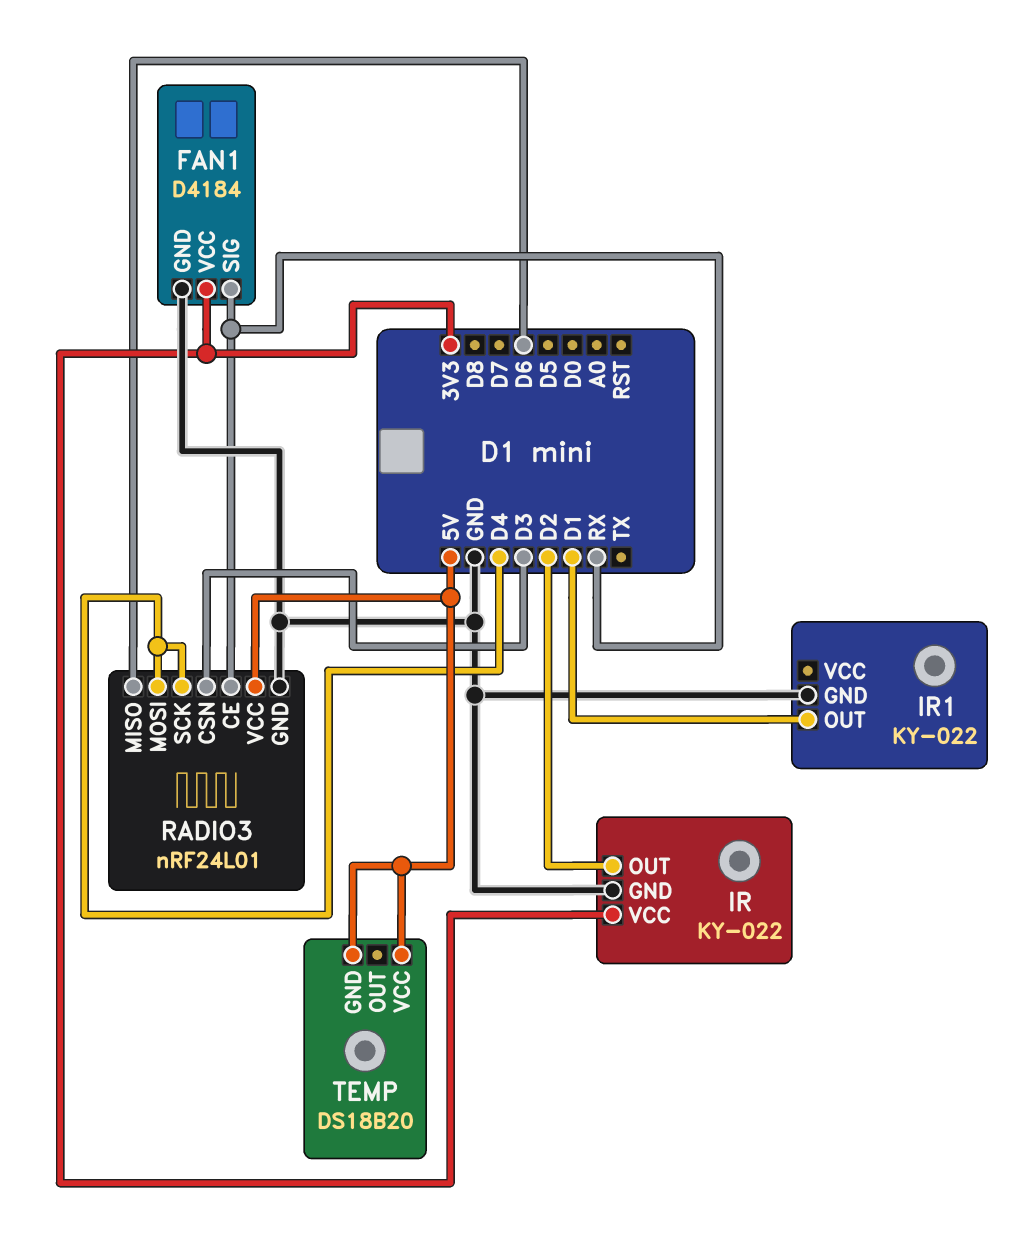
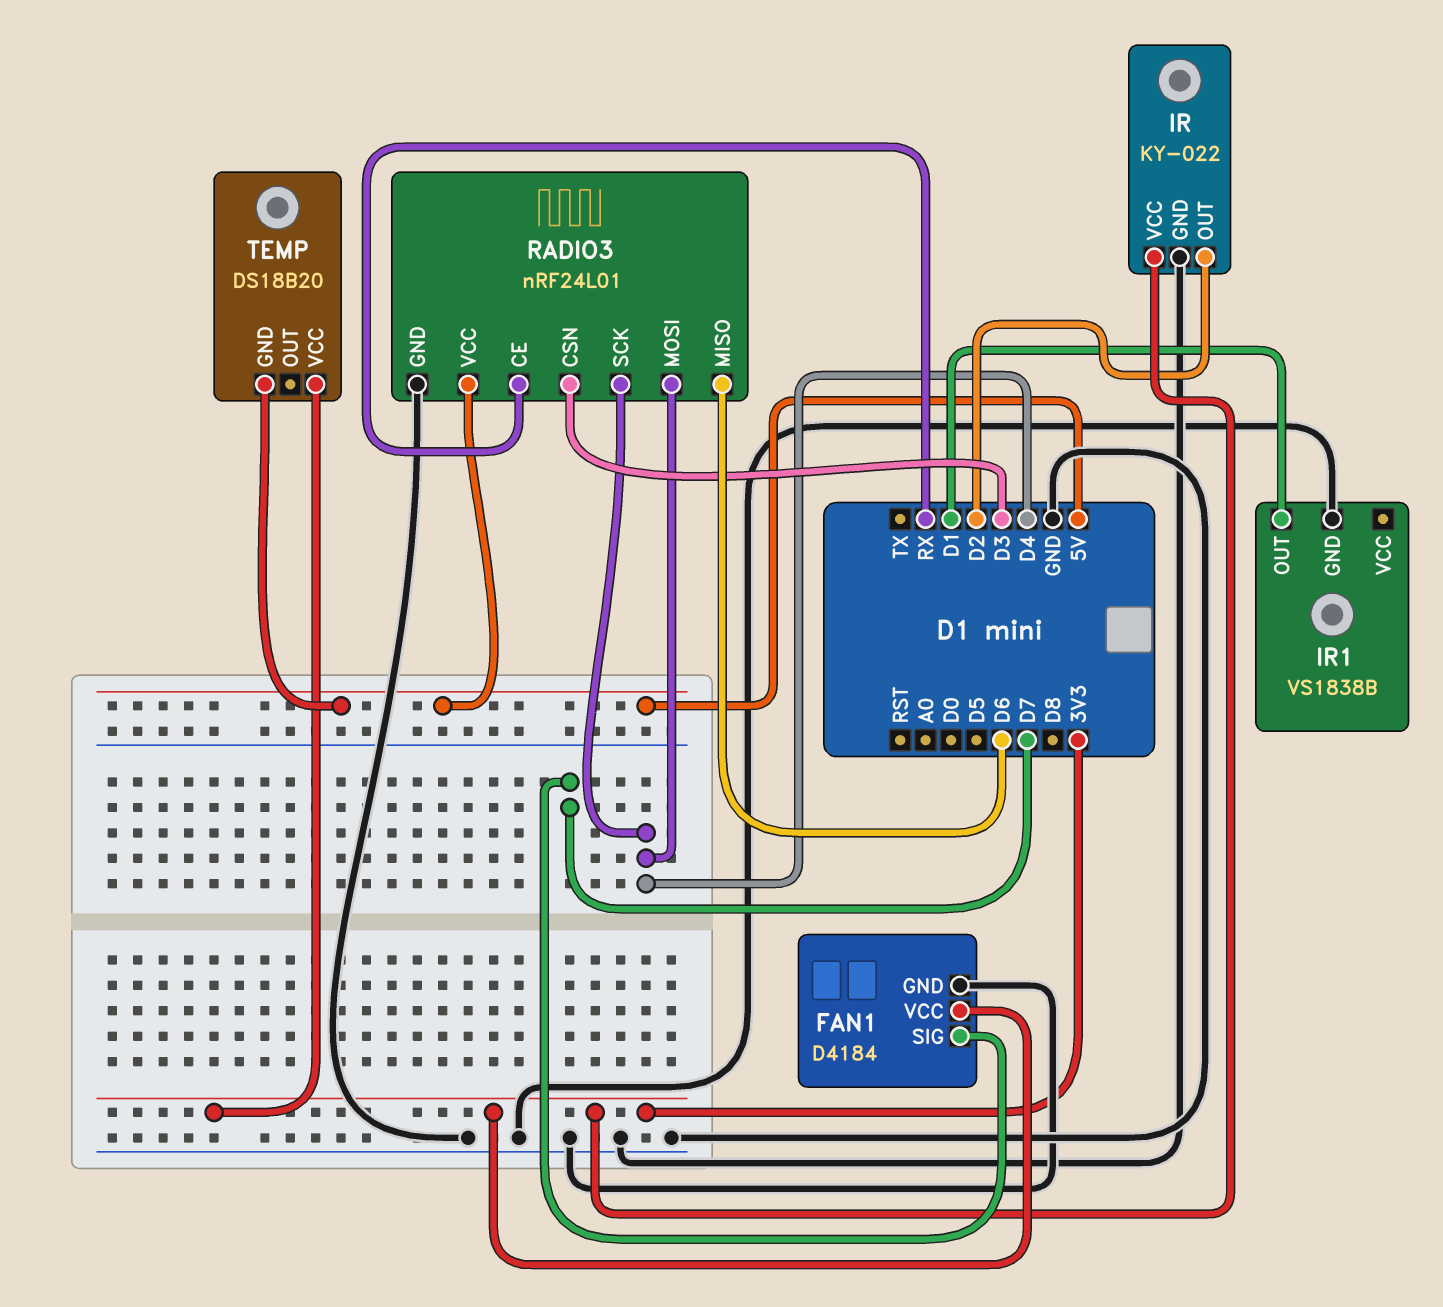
FAN1 pin SIG: RX -> D7
IR1: KY-022 -> VS1838B
TEMP pin VCC: 5V -> 3V3

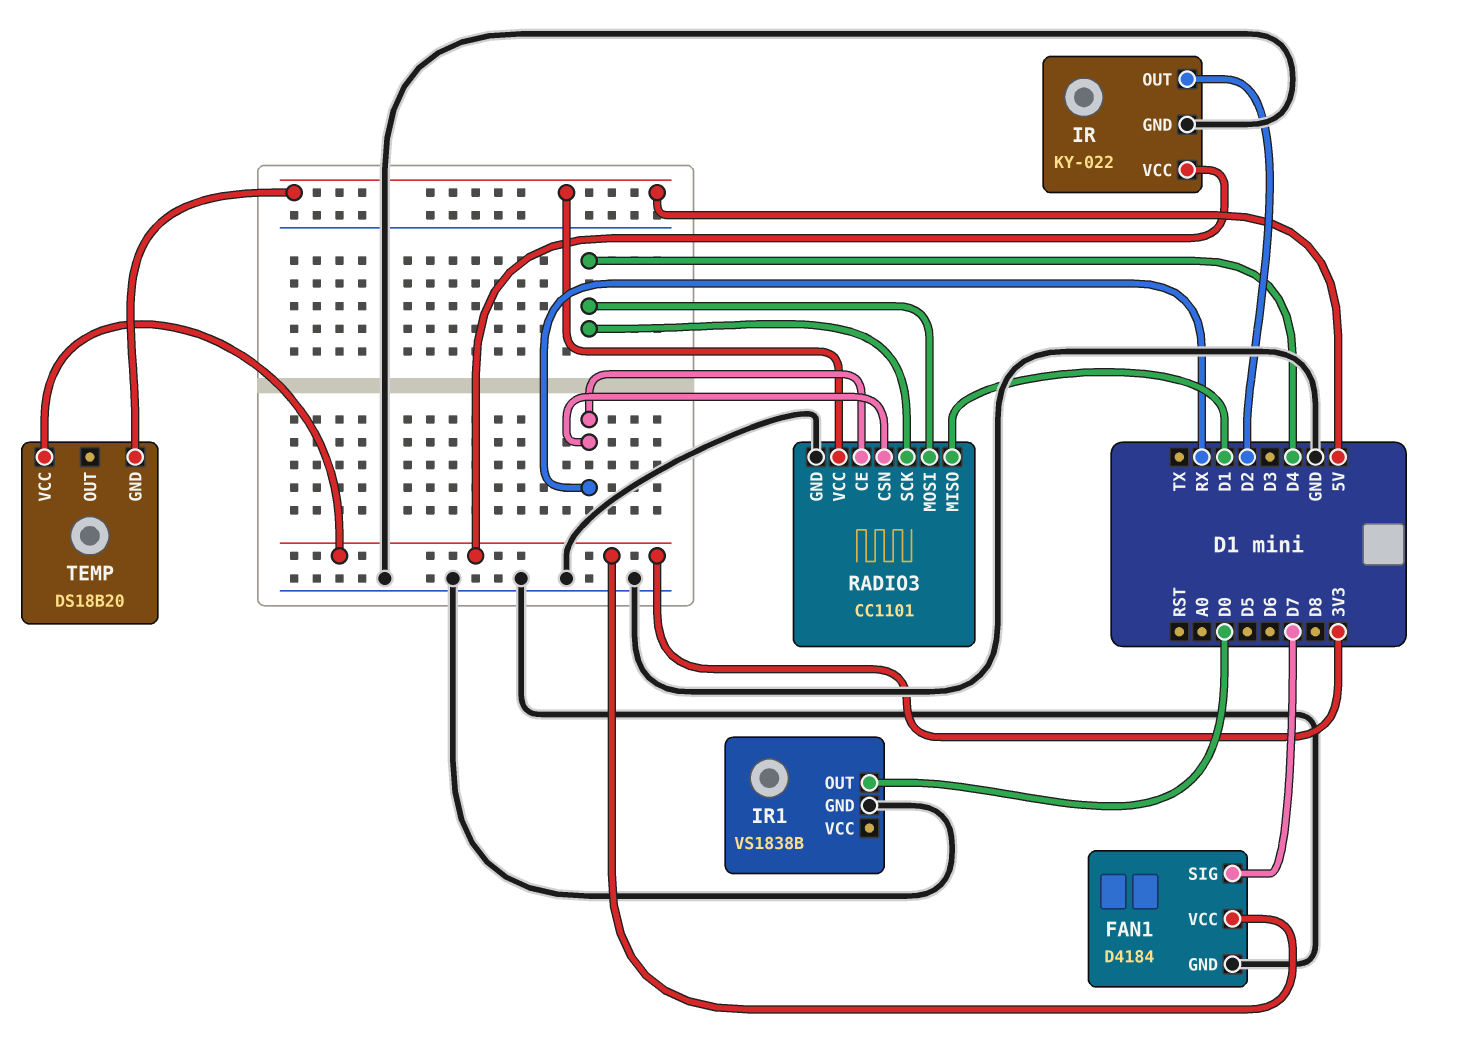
IR1 pin OUT: D1 -> D0
RADIO3: nRF24L01 -> CC1101
RADIO3 pin CSN: D3 -> RX
RADIO3 pin MISO: D6 -> D1

